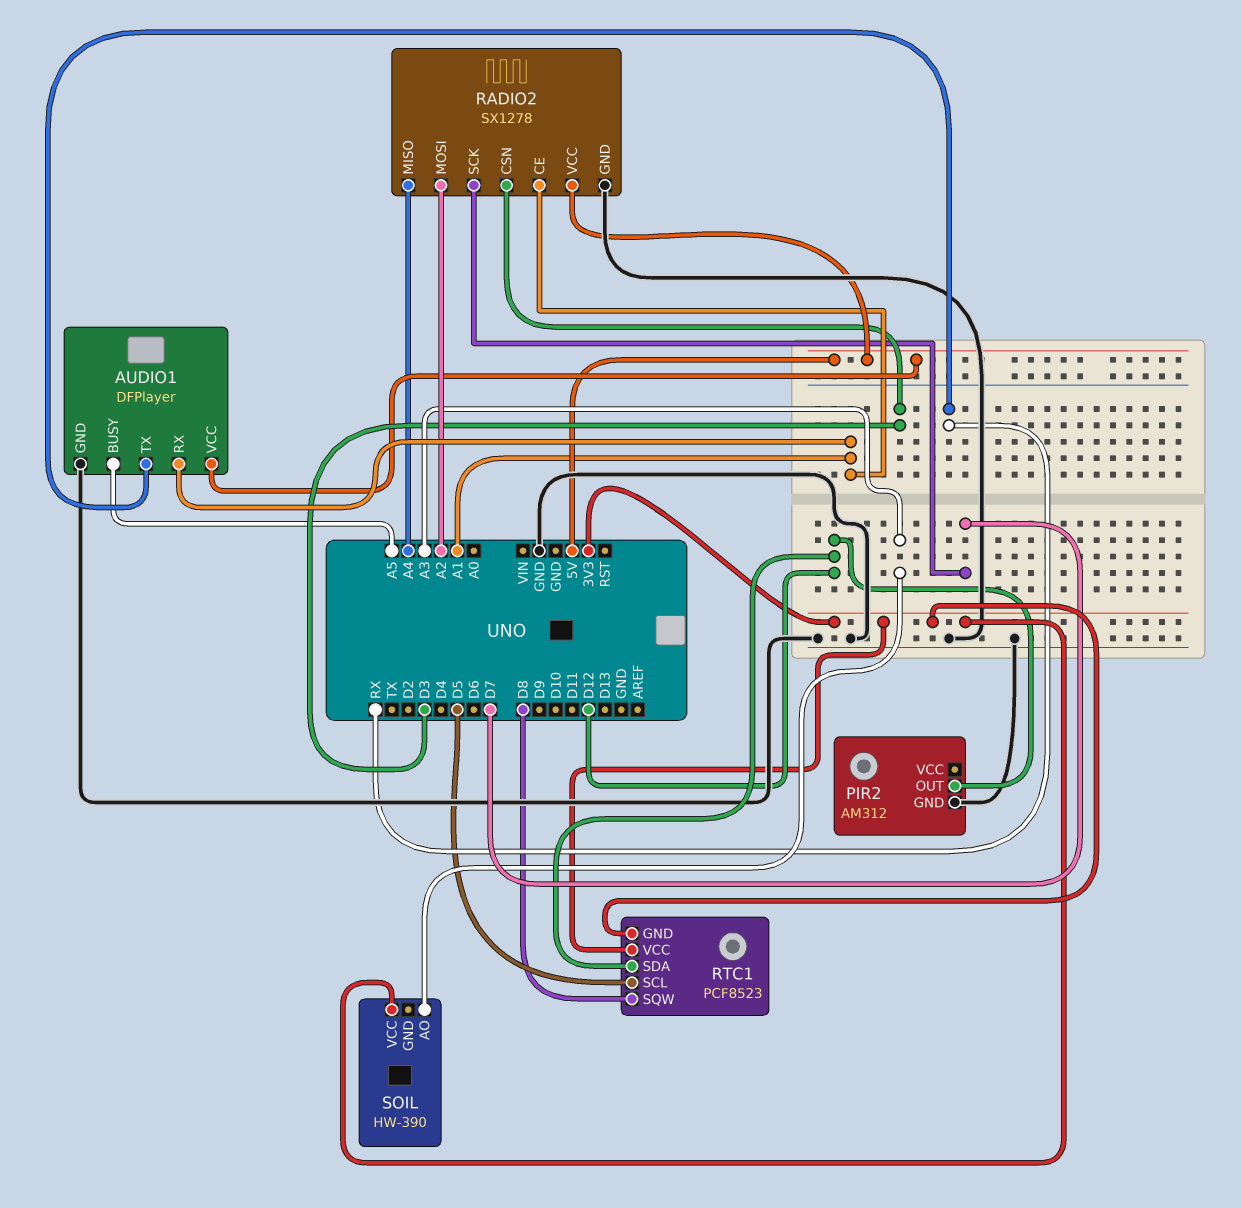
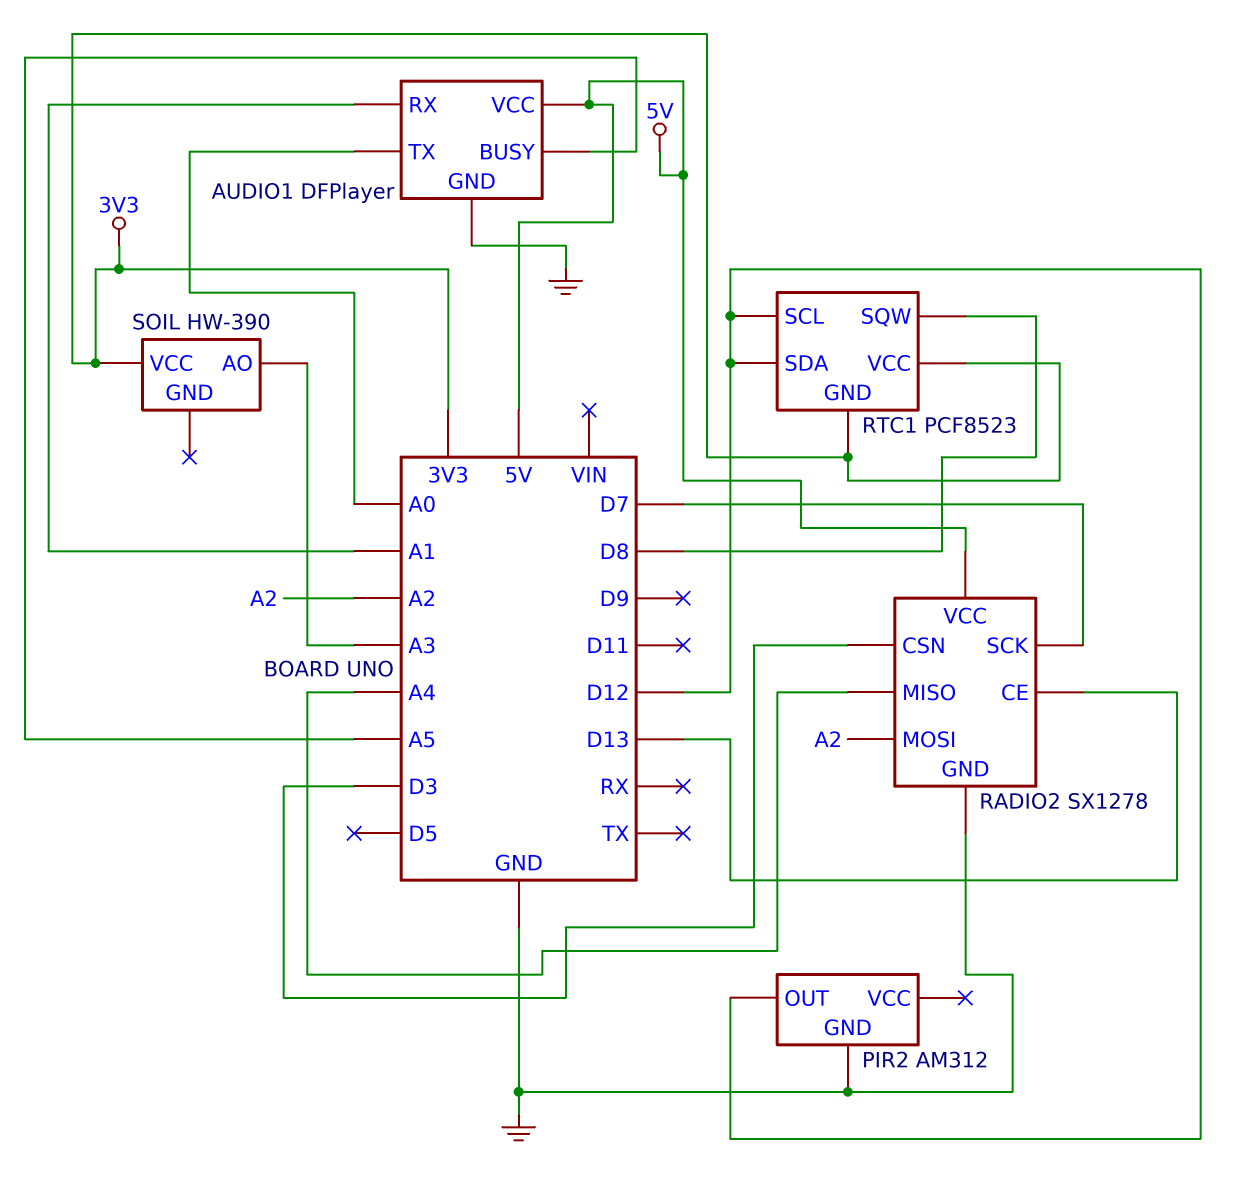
AUDIO1 pin TX: RX -> A0
RADIO2 pin CE: A1 -> D13
RTC1 pin SCL: D5 -> D12

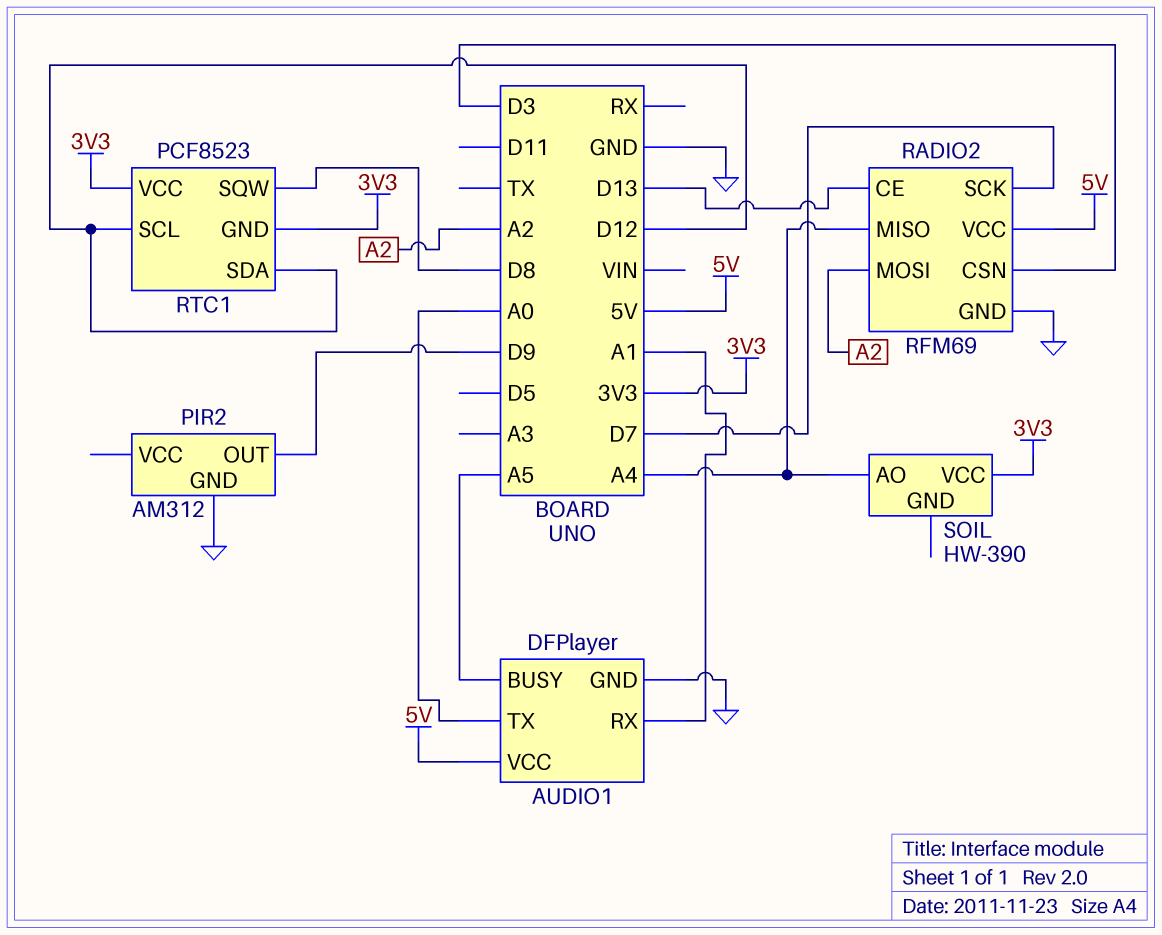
PIR2 pin OUT: D12 -> D9
RADIO2: SX1278 -> RFM69
SOIL pin AO: A3 -> A4

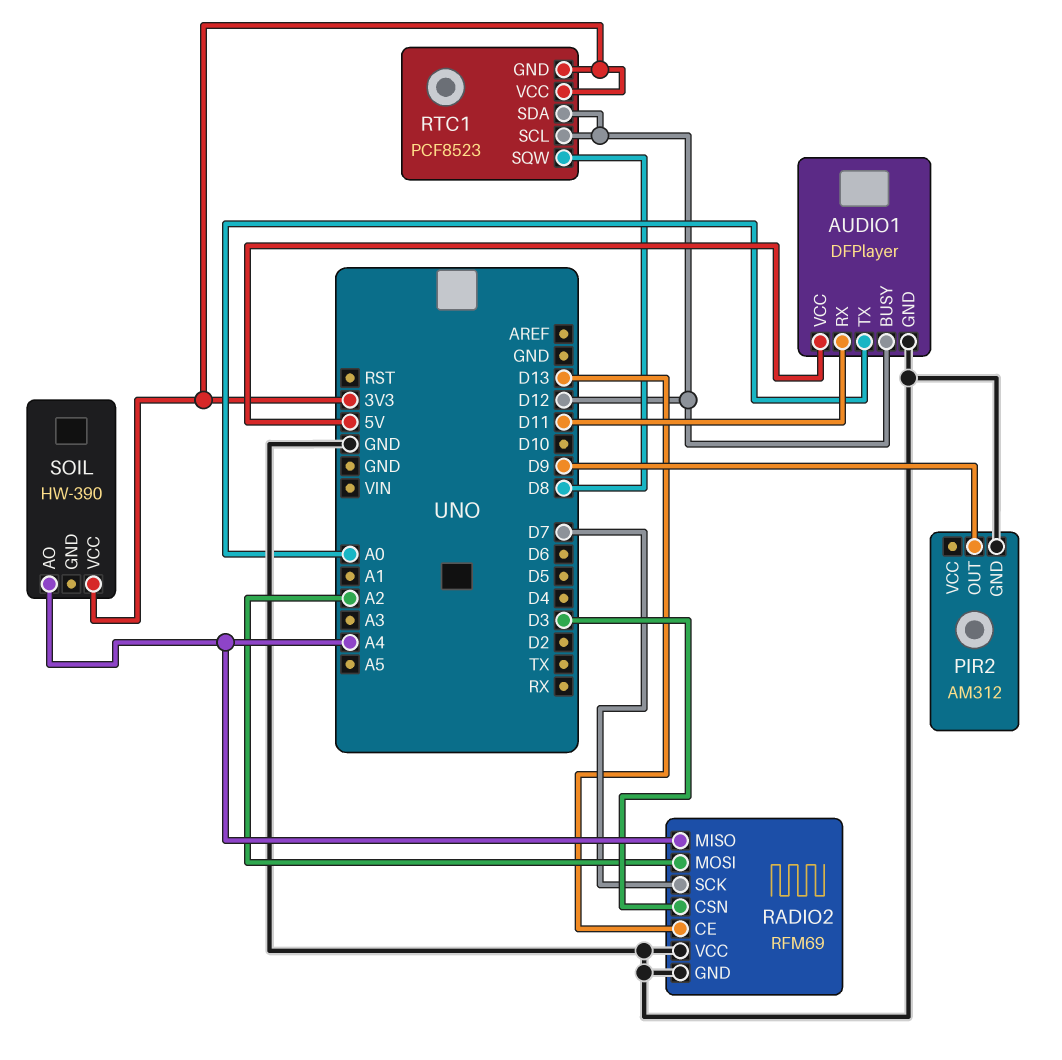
AUDIO1 pin BUSY: A5 -> D12
AUDIO1 pin RX: A1 -> D11
RADIO2 pin VCC: 5V -> GND

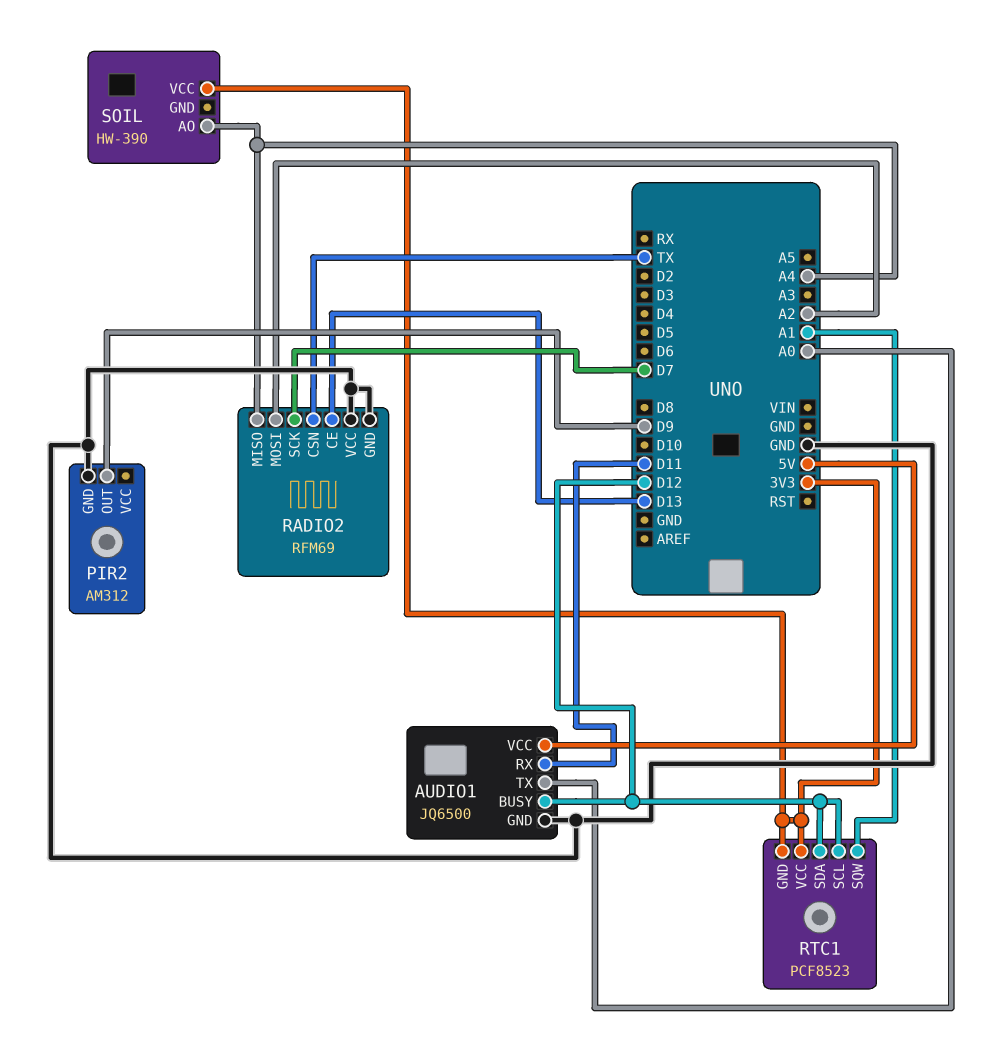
AUDIO1: DFPlayer -> JQ6500
RADIO2 pin CSN: D3 -> TX
RTC1 pin SQW: D8 -> A1

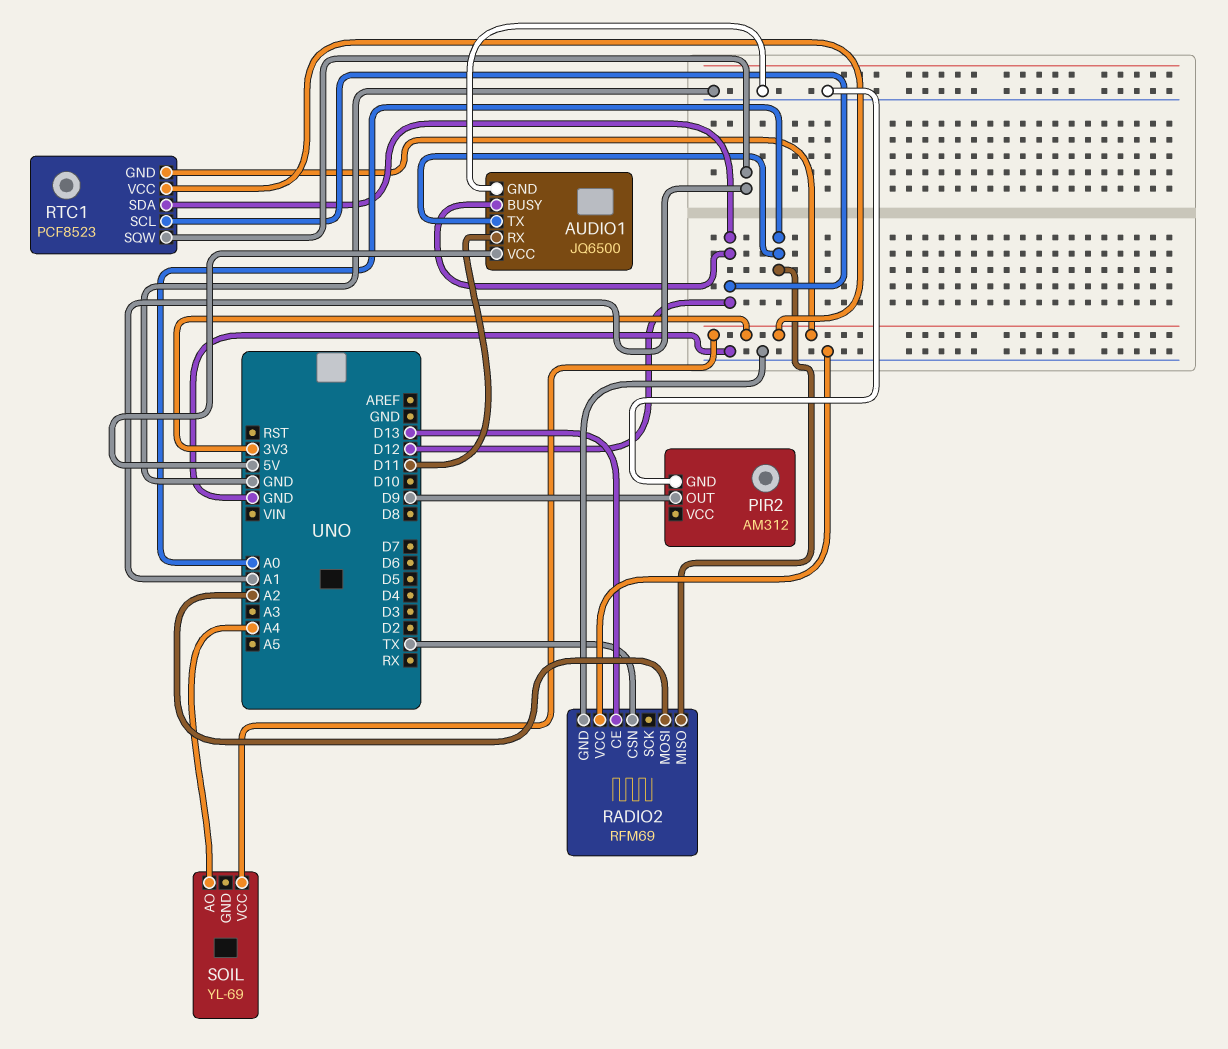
RADIO2 pin MISO: A4 -> A0
RADIO2 pin SCK: D7 -> none
SOIL: HW-390 -> YL-69

